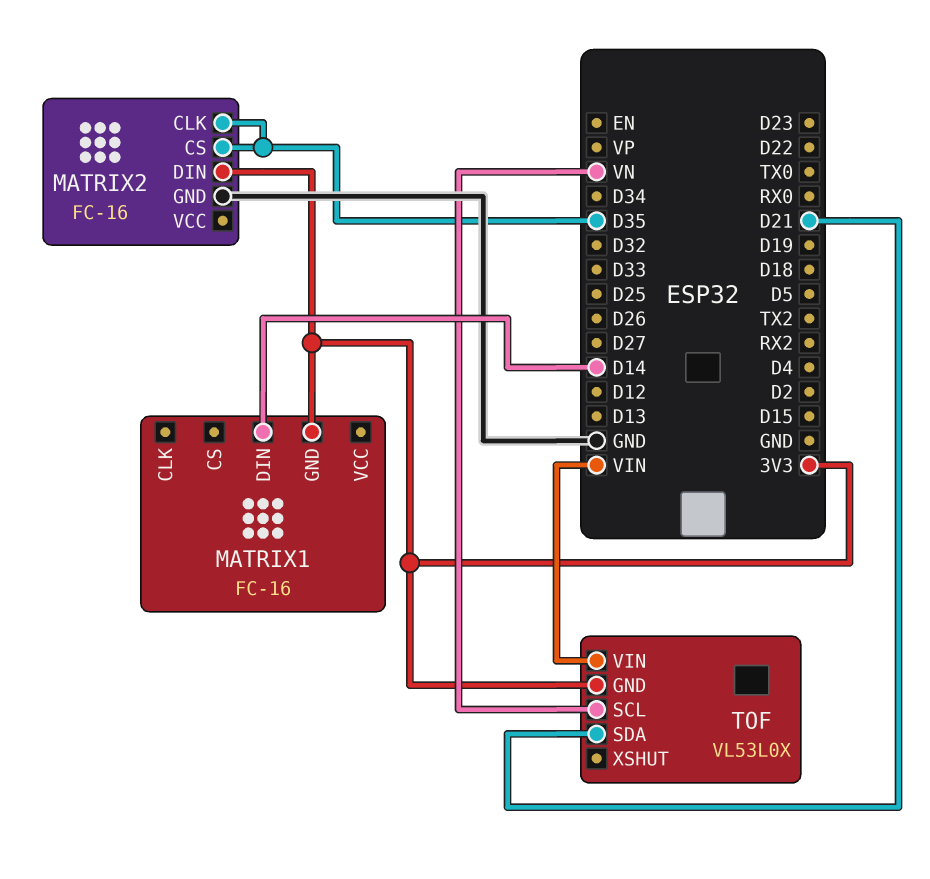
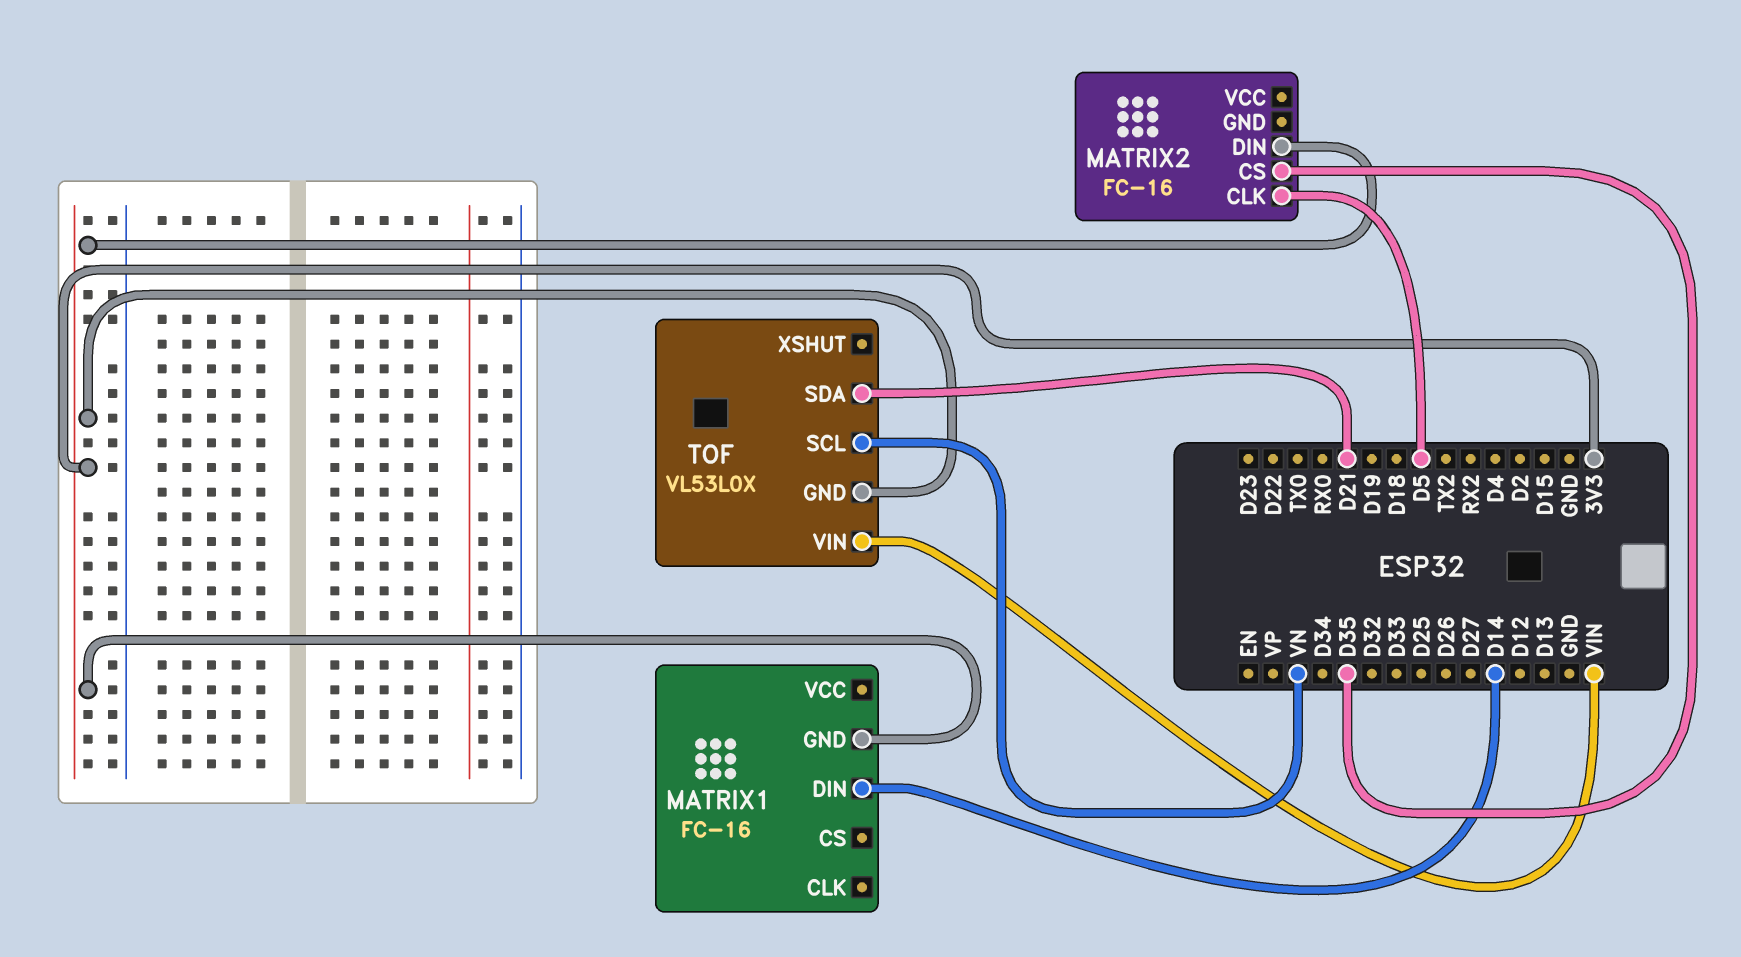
MATRIX2 pin CLK: D35 -> D5
MATRIX2 pin GND: GND -> none

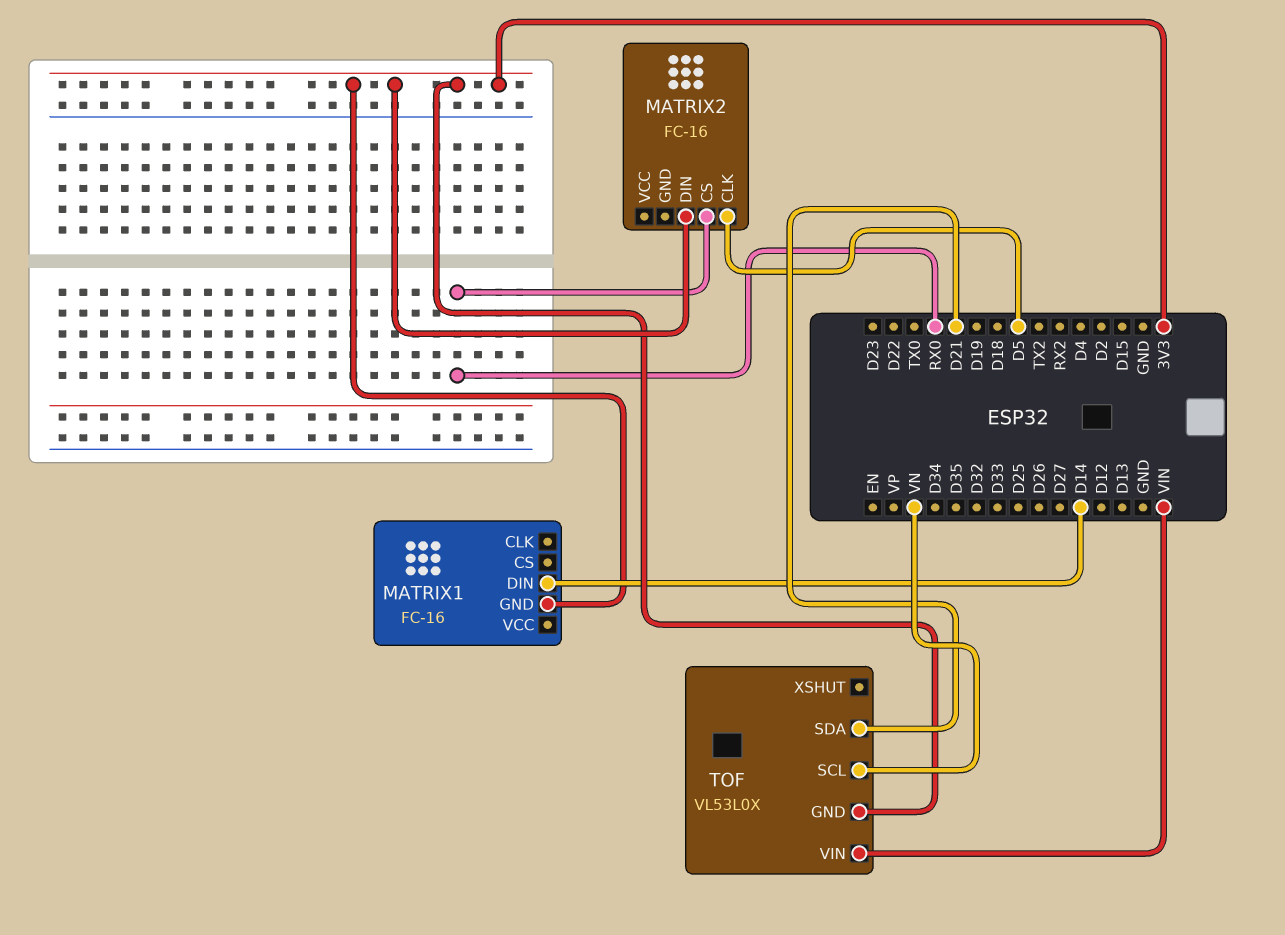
MATRIX2 pin CS: D35 -> RX0

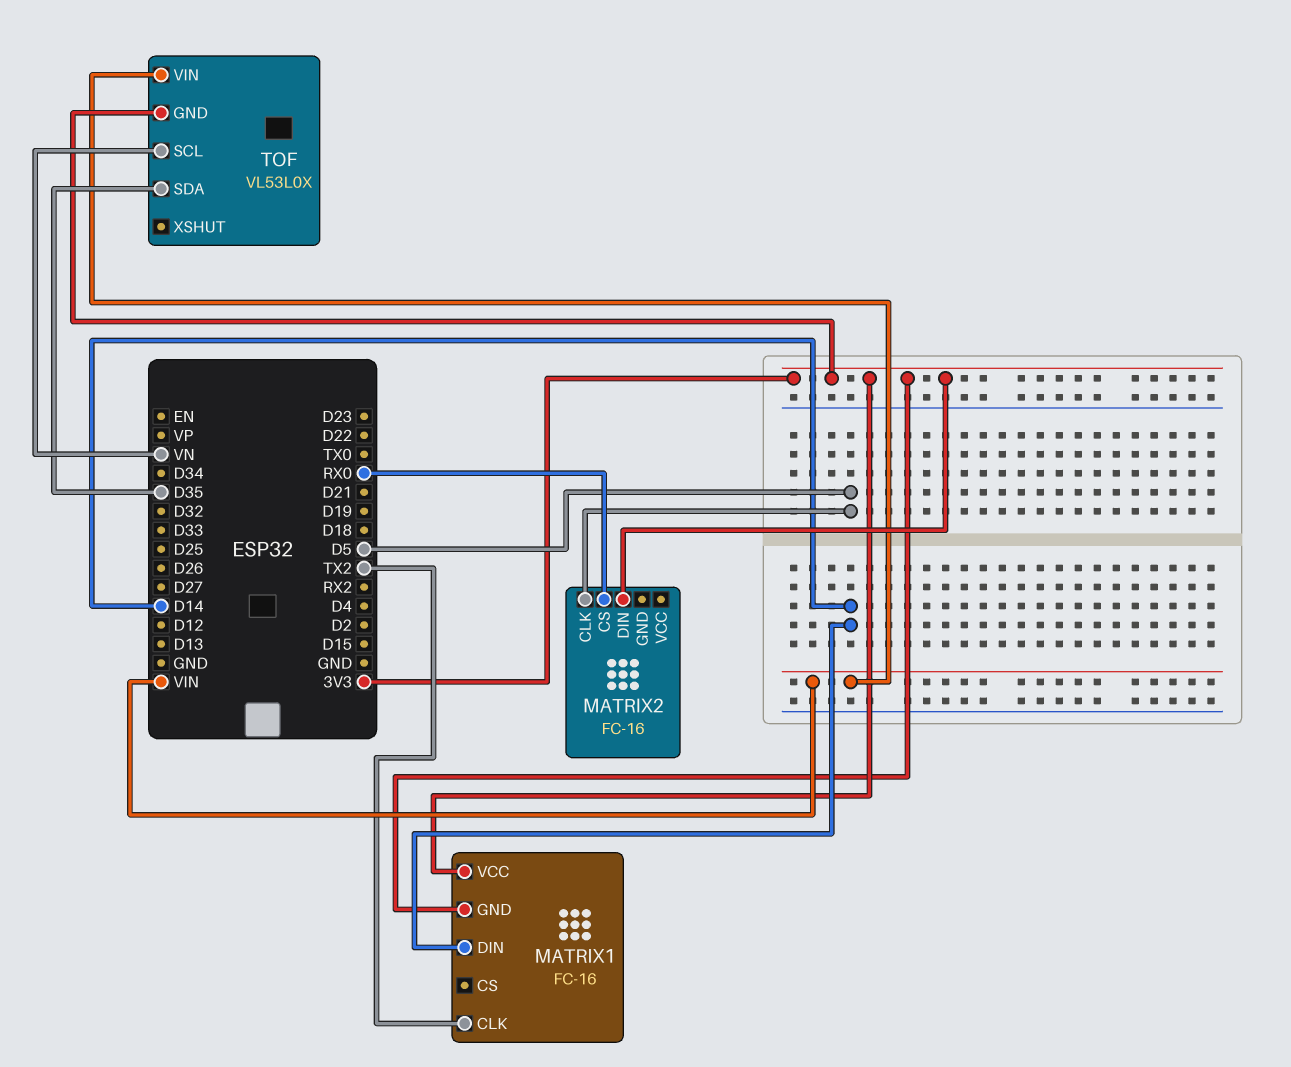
MATRIX1 pin CLK: none -> TX2
MATRIX1 pin VCC: none -> 3V3
TOF pin SDA: D21 -> D35

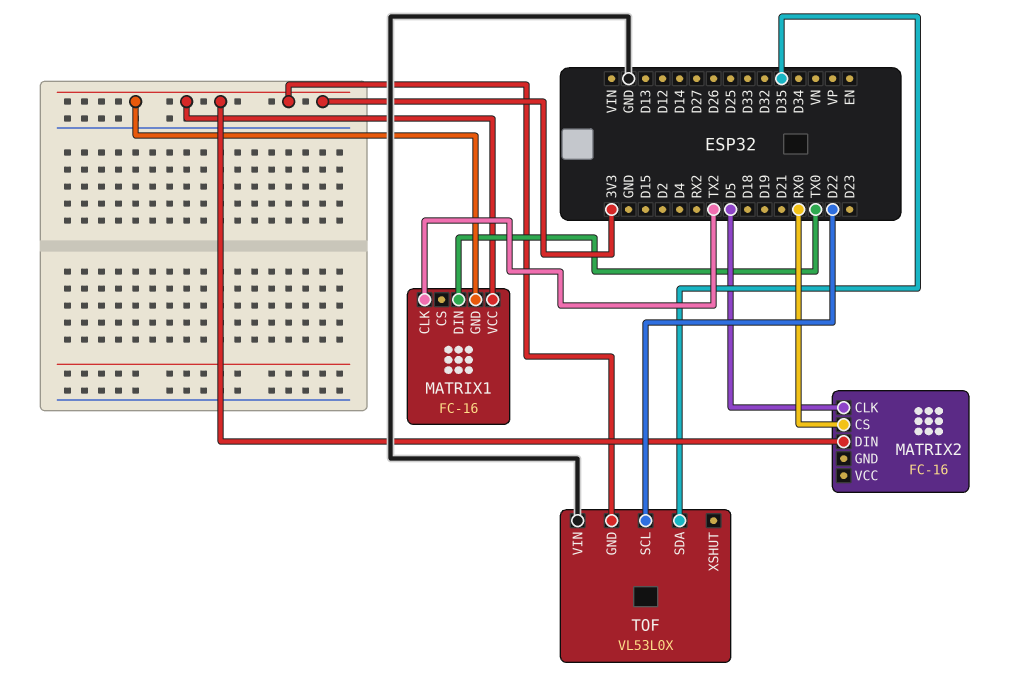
MATRIX1 pin DIN: D14 -> TX0
TOF pin SCL: VN -> D22
TOF pin VIN: VIN -> GND

